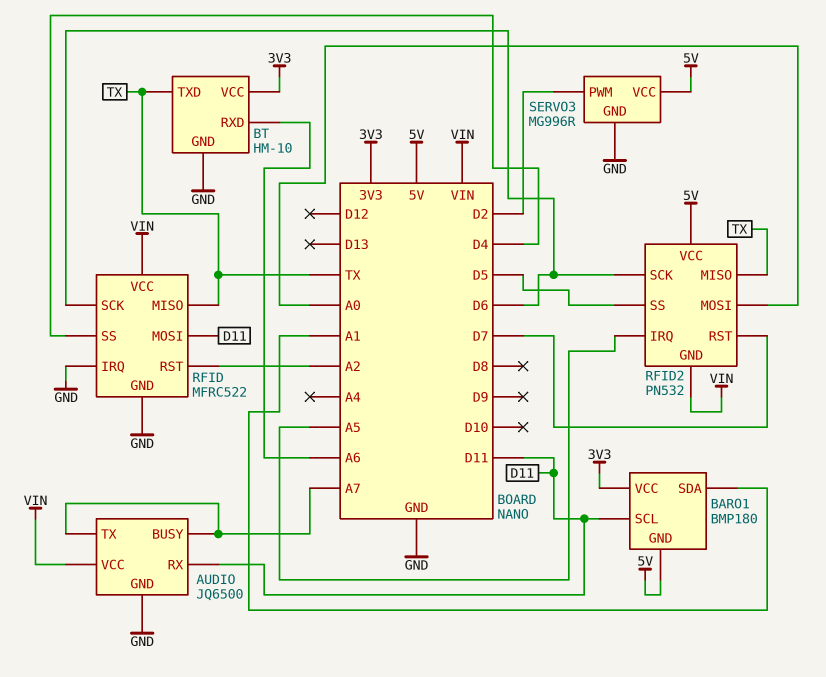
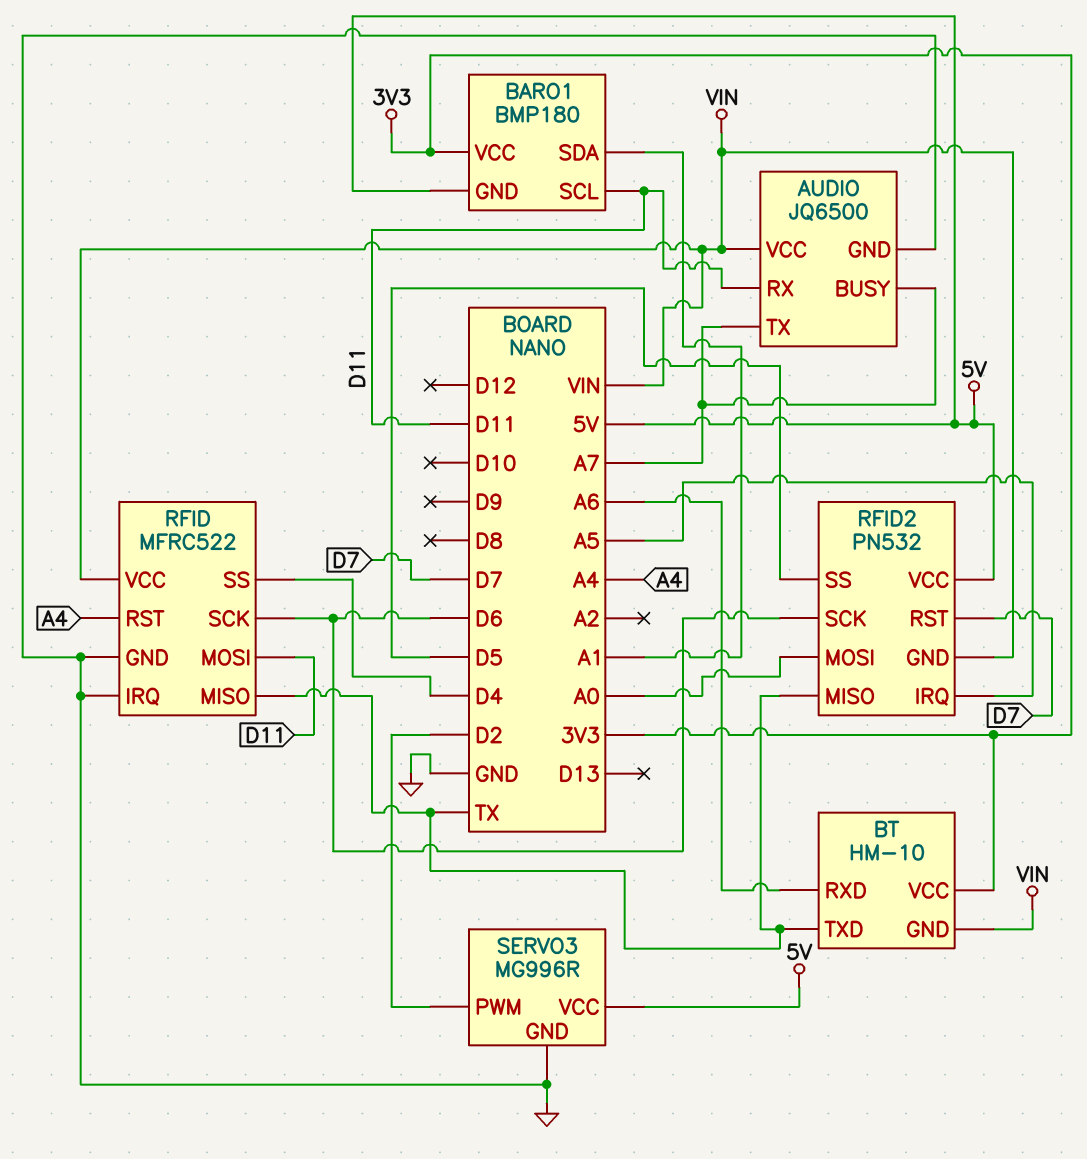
BT pin GND: GND -> VIN
RFID pin RST: A2 -> A4

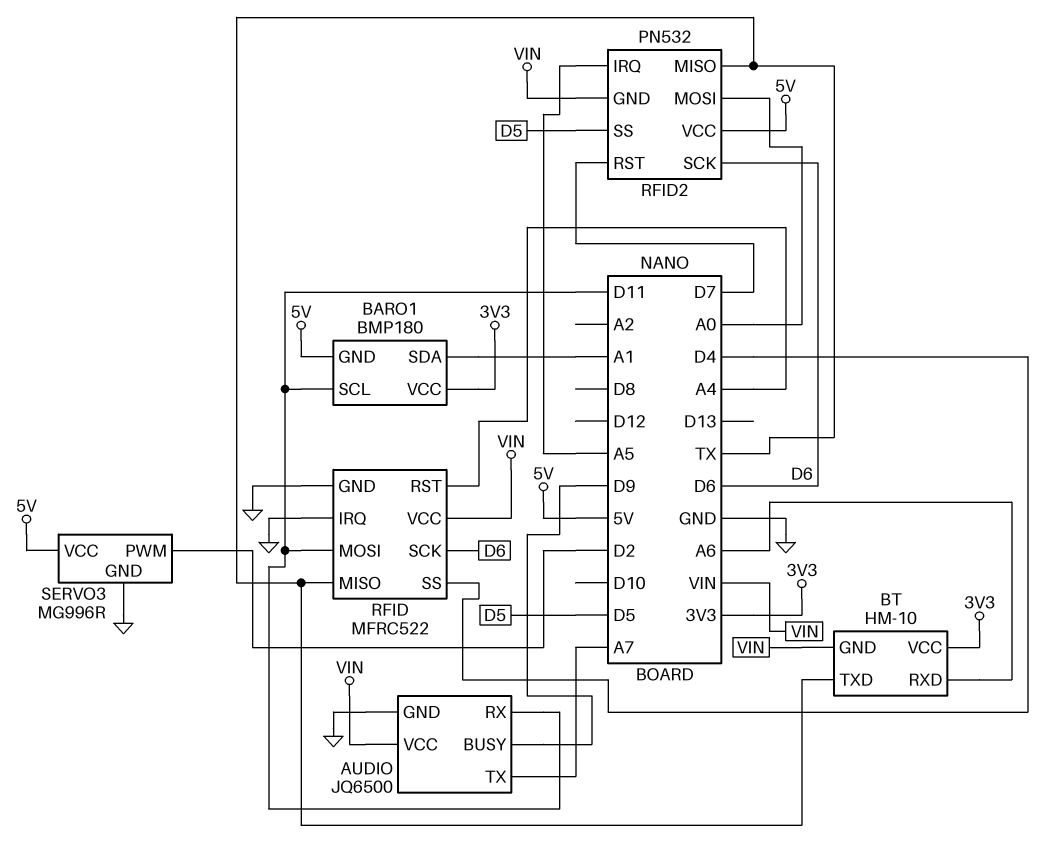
AUDIO pin BUSY: A7 -> D9

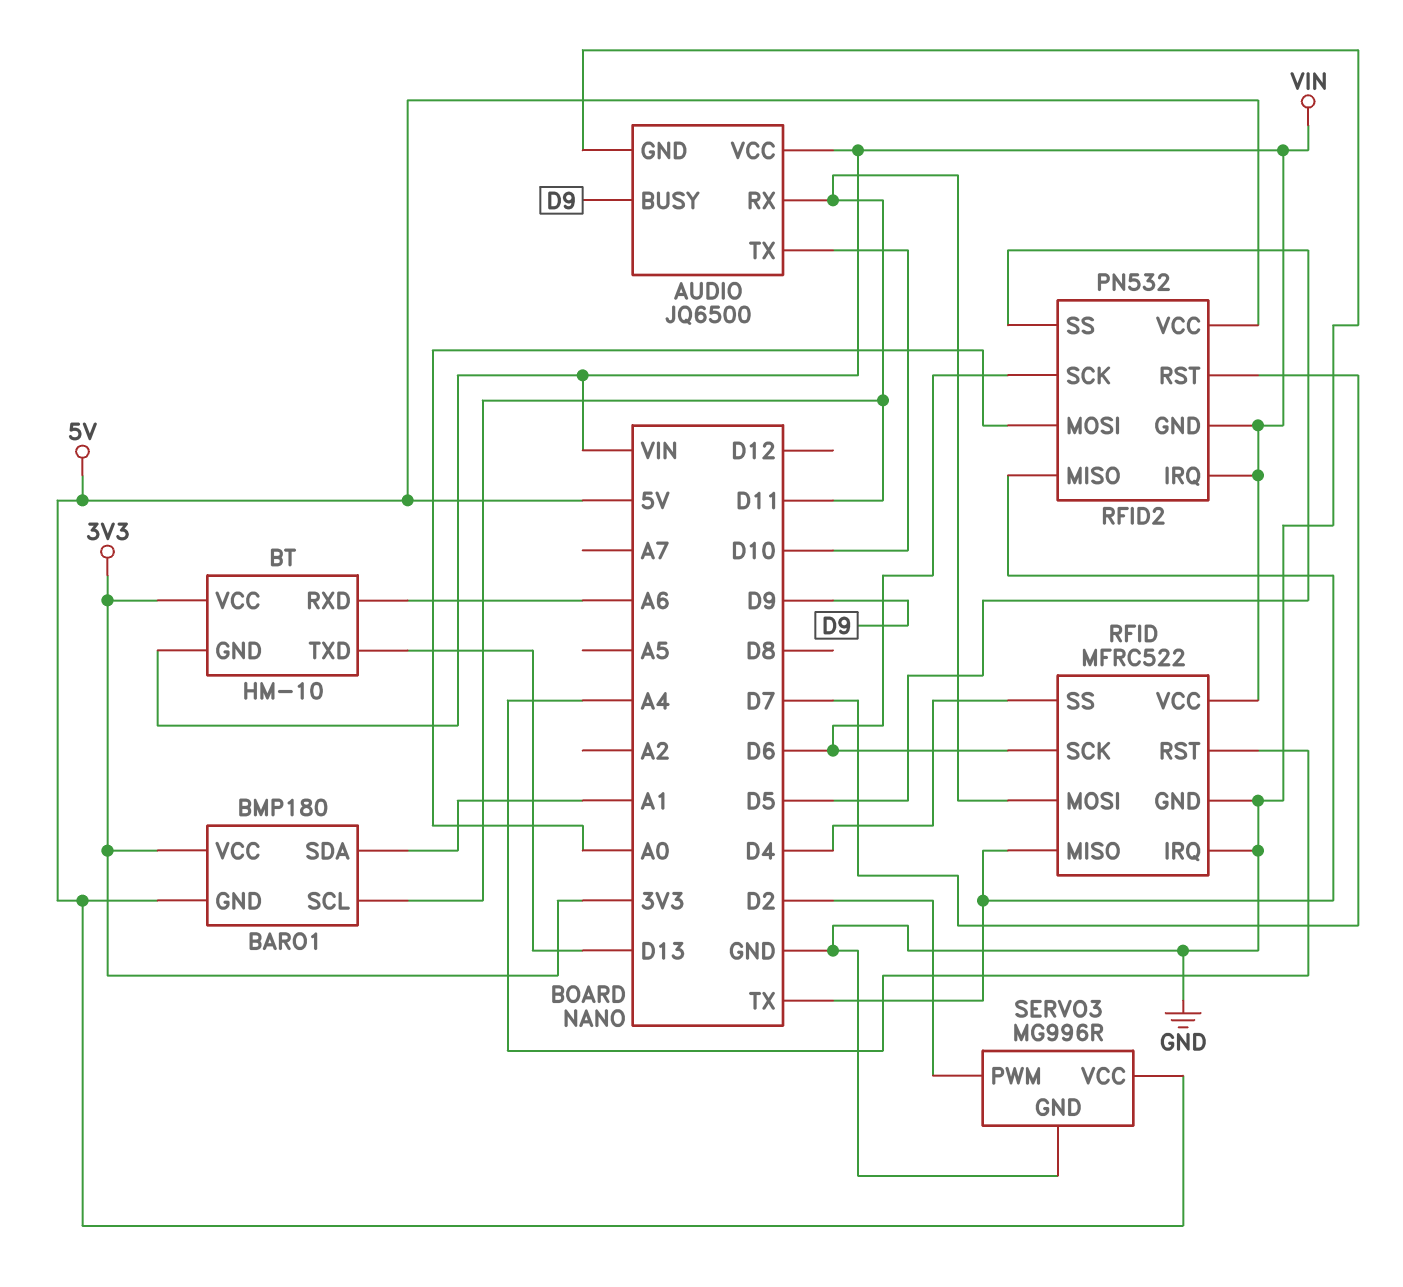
AUDIO pin TX: A7 -> D10
BT pin TXD: TX -> D13
RFID2 pin IRQ: A5 -> VIN

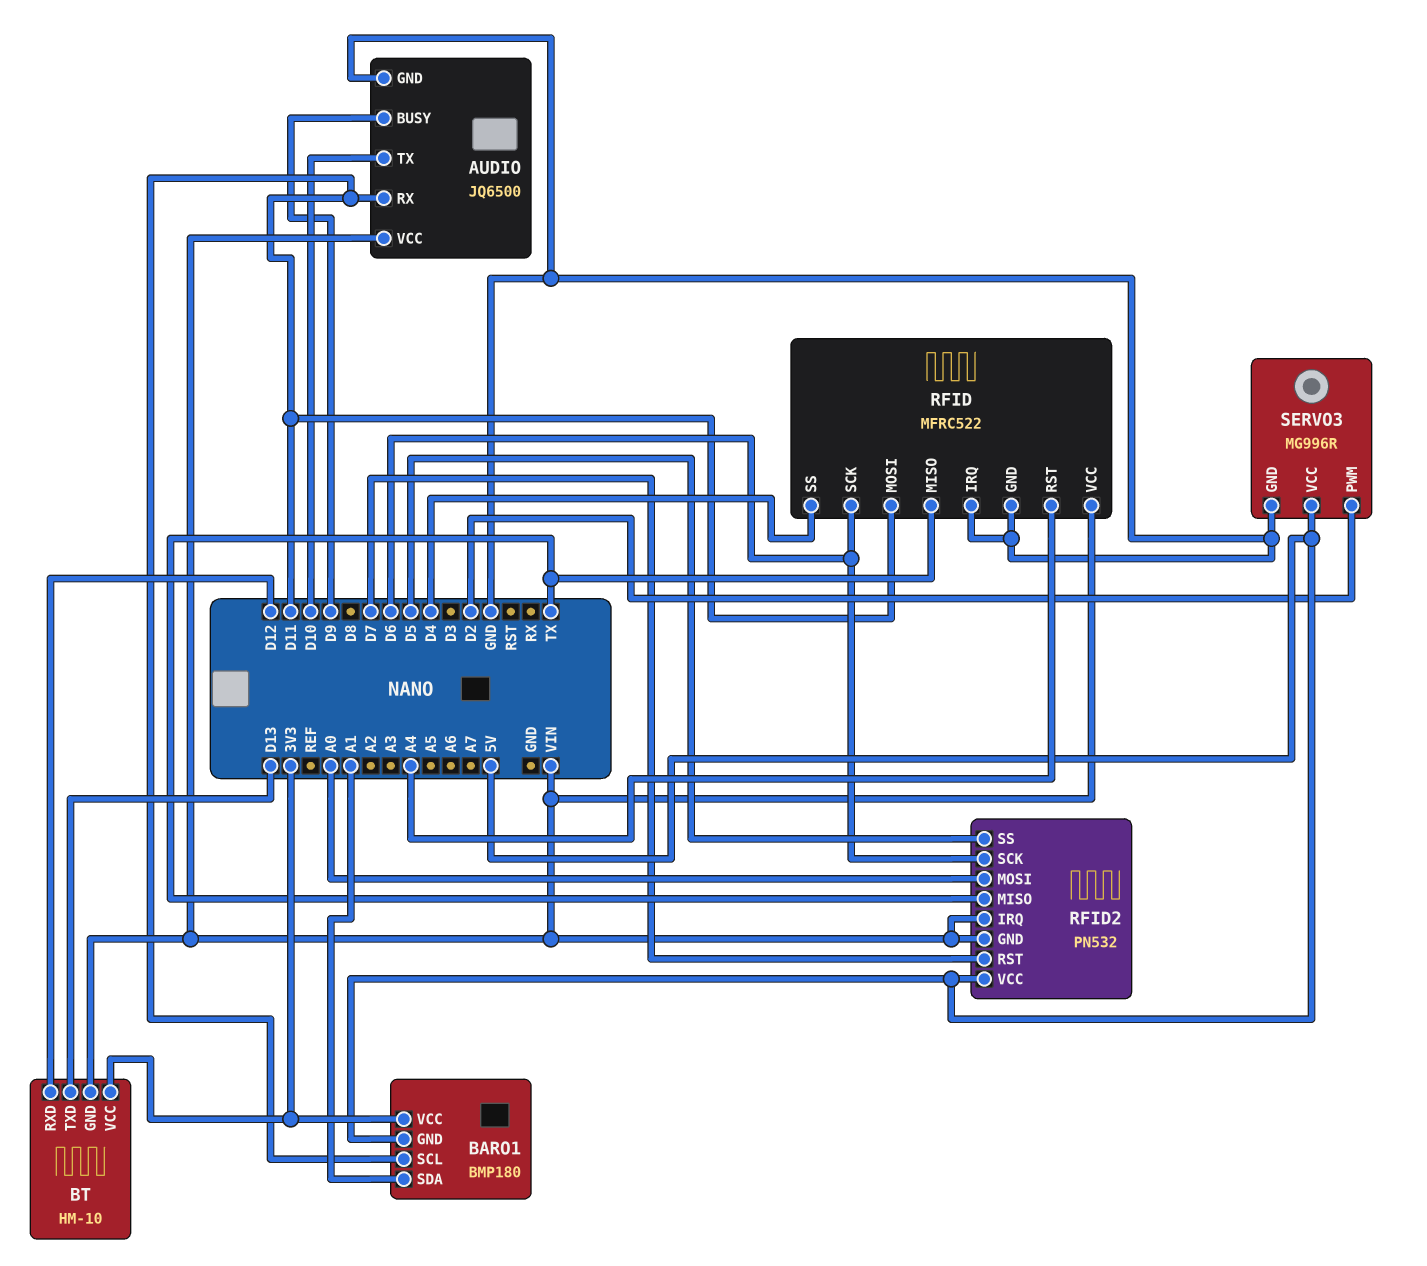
BT pin RXD: A6 -> D12

